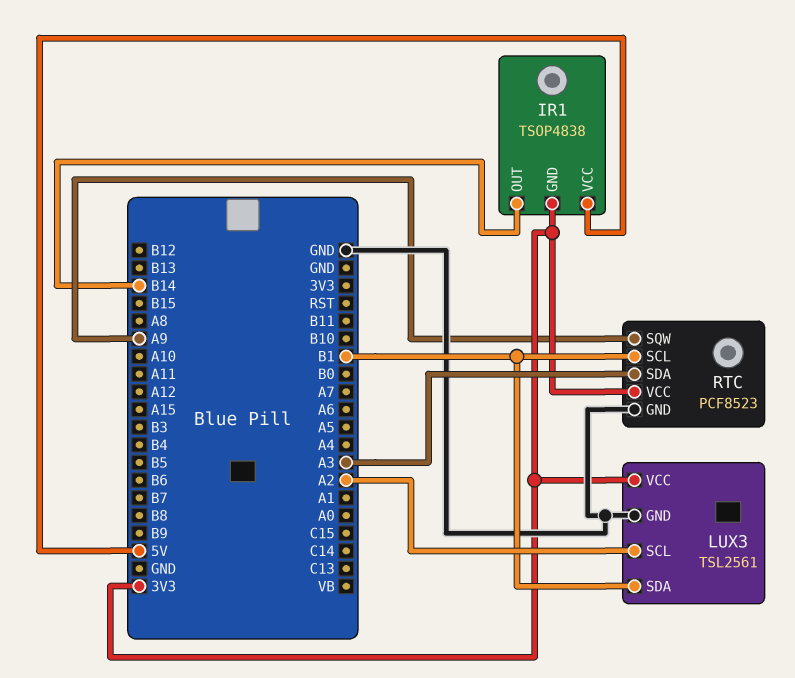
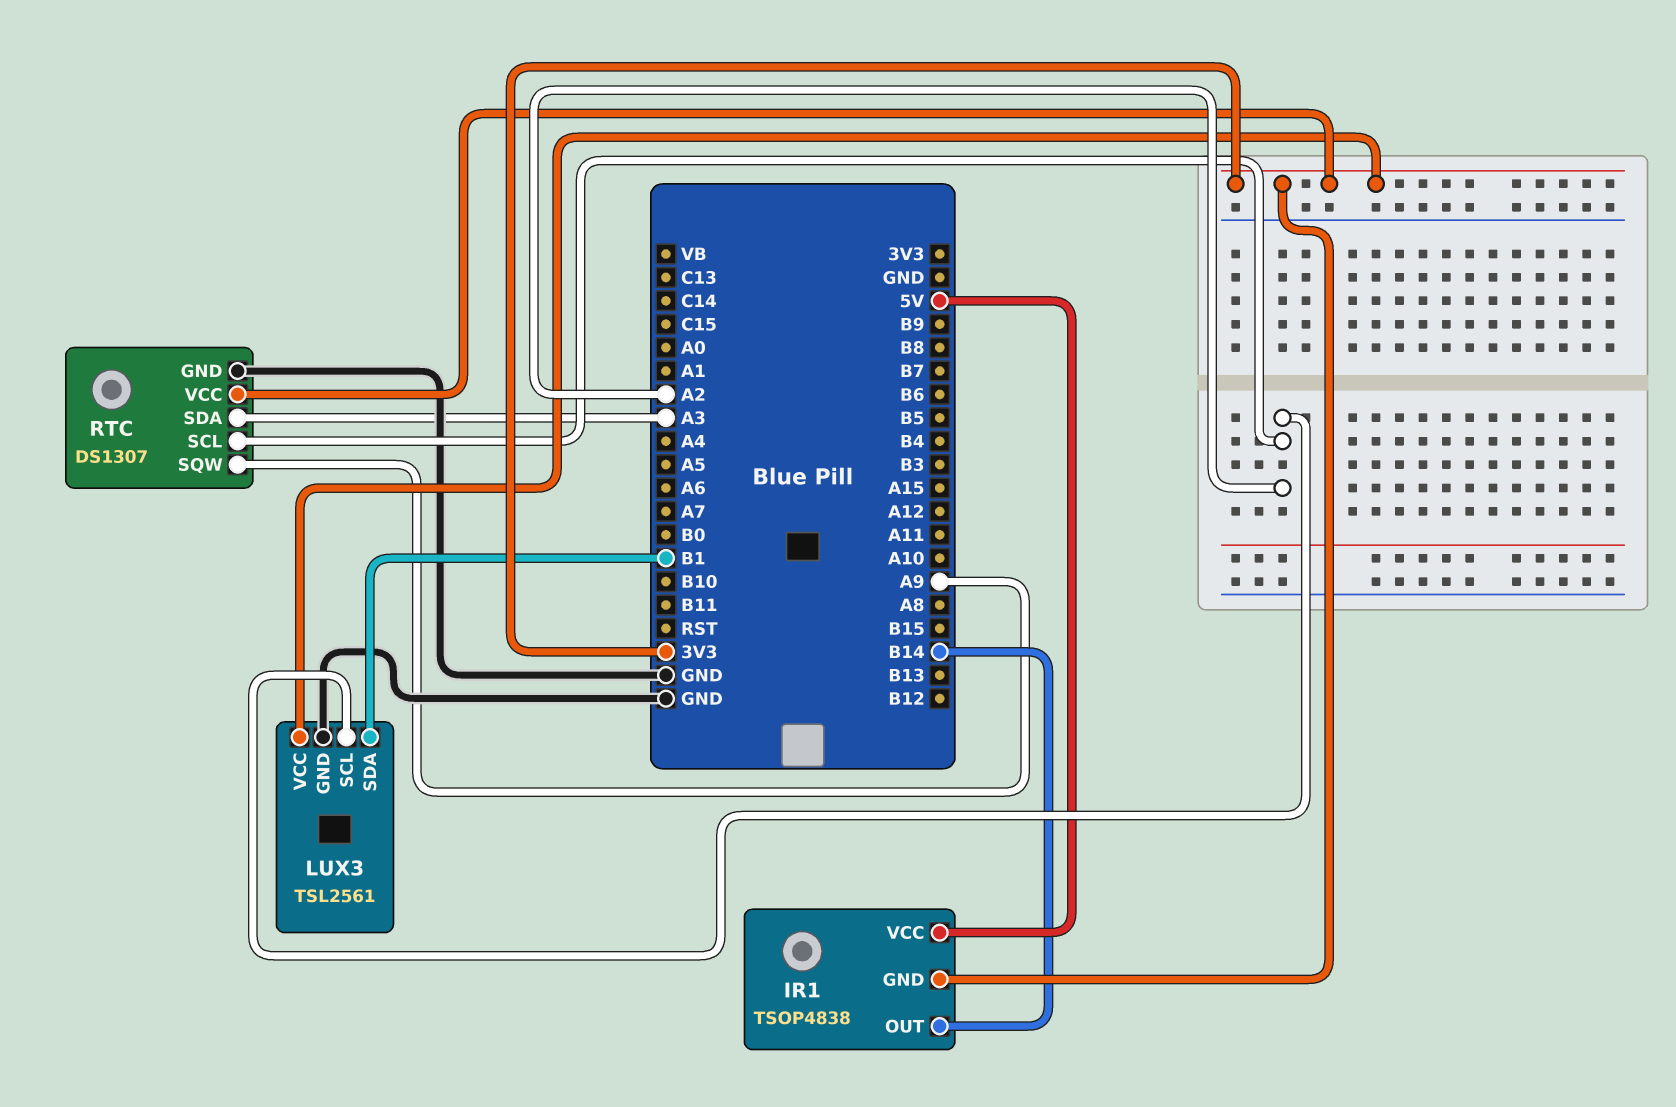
RTC: PCF8523 -> DS1307
RTC pin SCL: B1 -> A2

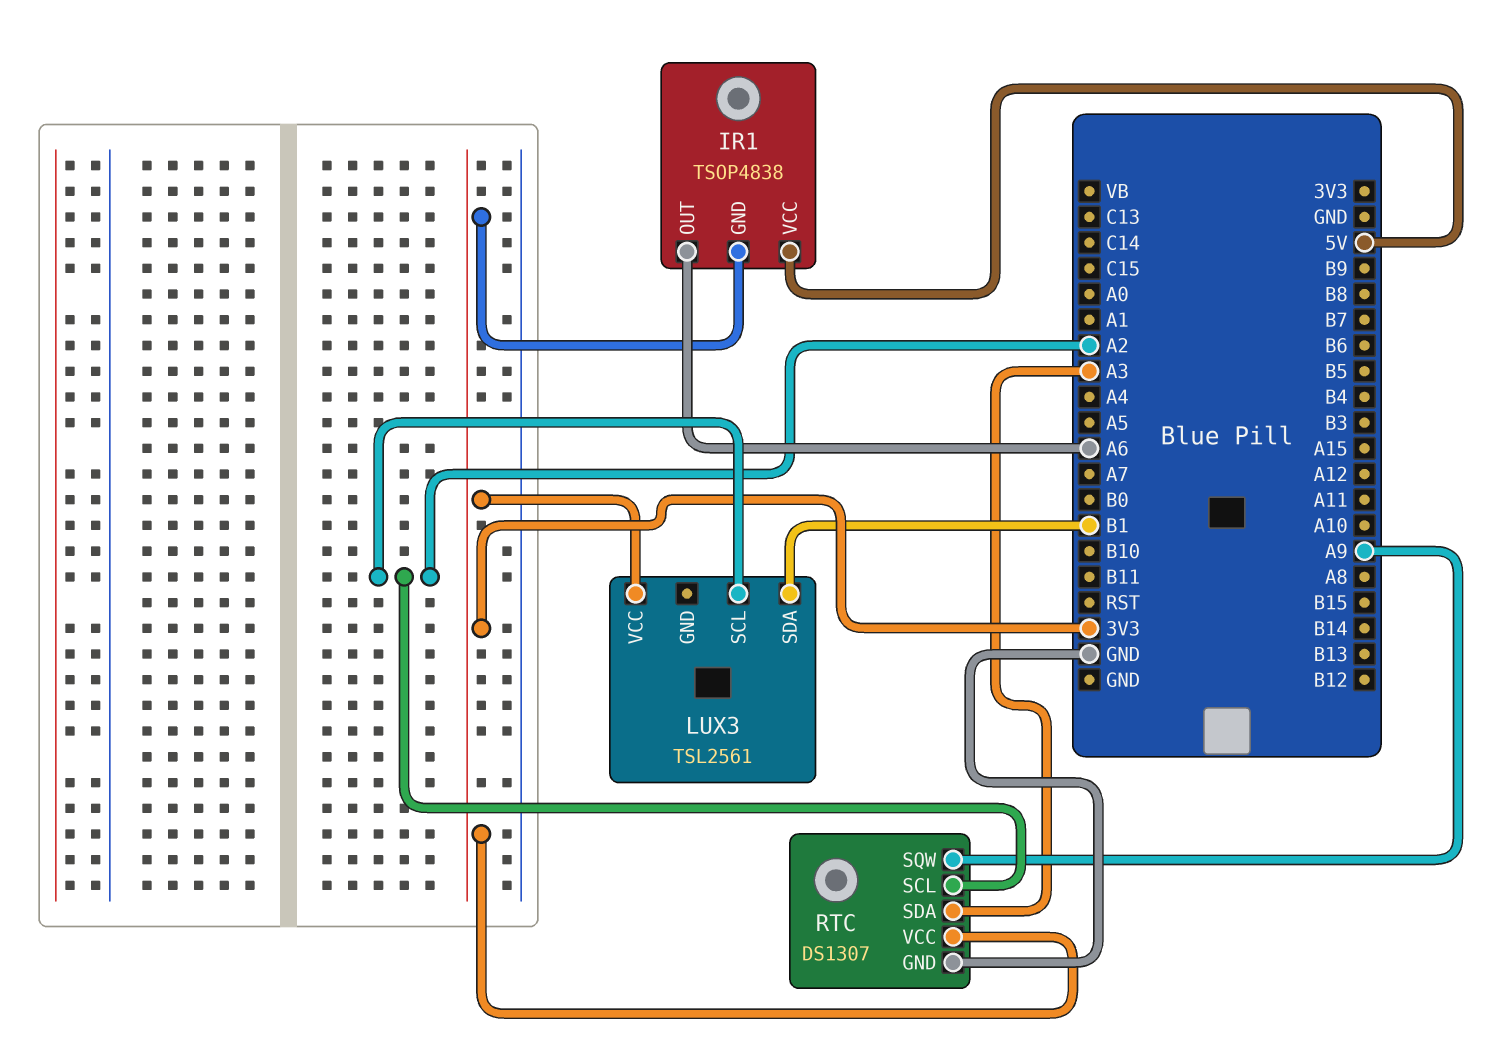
IR1 pin OUT: B14 -> A6
LUX3 pin GND: GND -> none

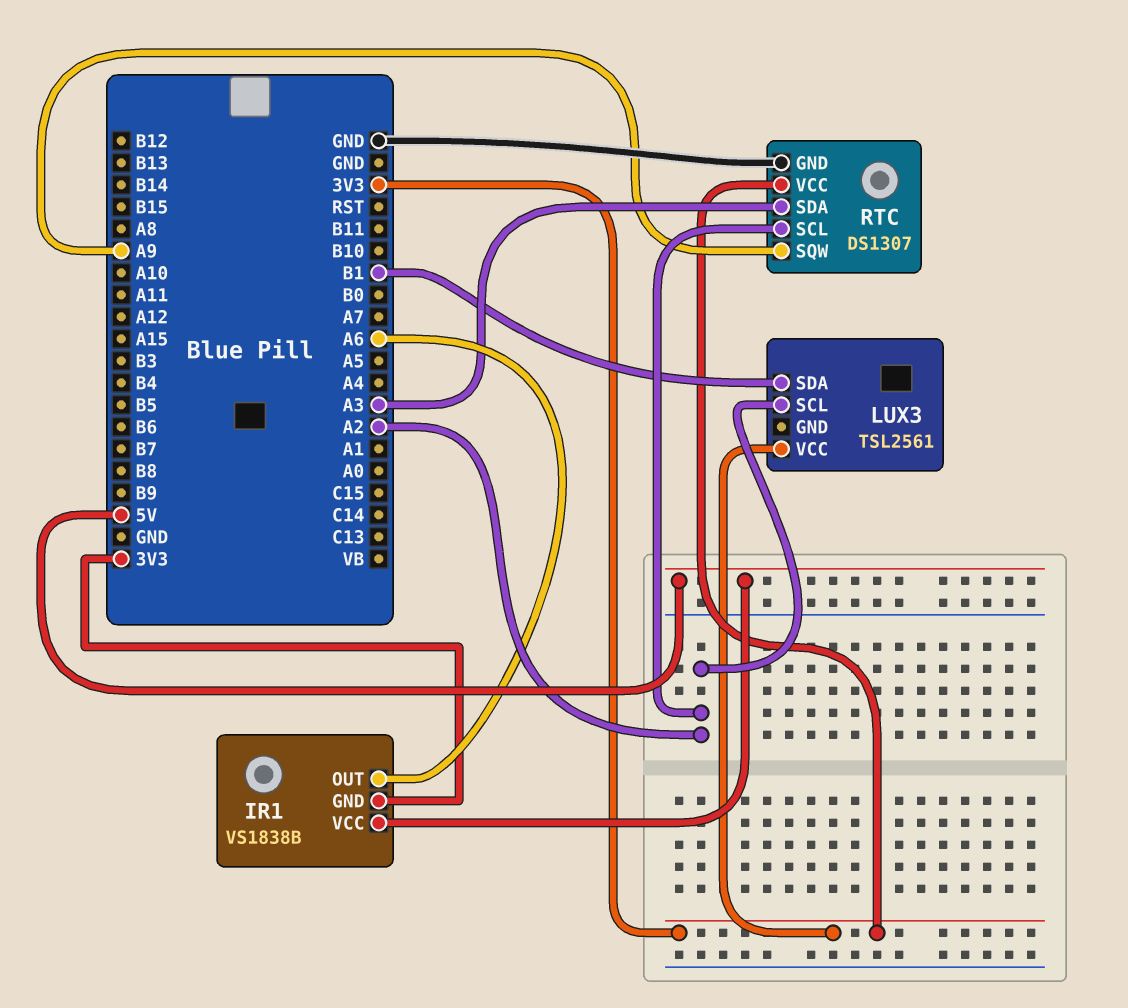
IR1: TSOP4838 -> VS1838B

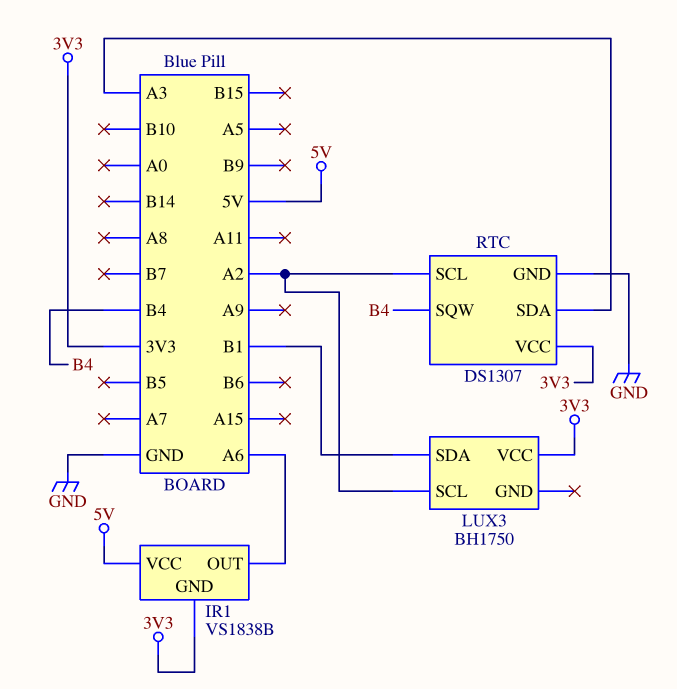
LUX3: TSL2561 -> BH1750
RTC pin SQW: A9 -> B4

